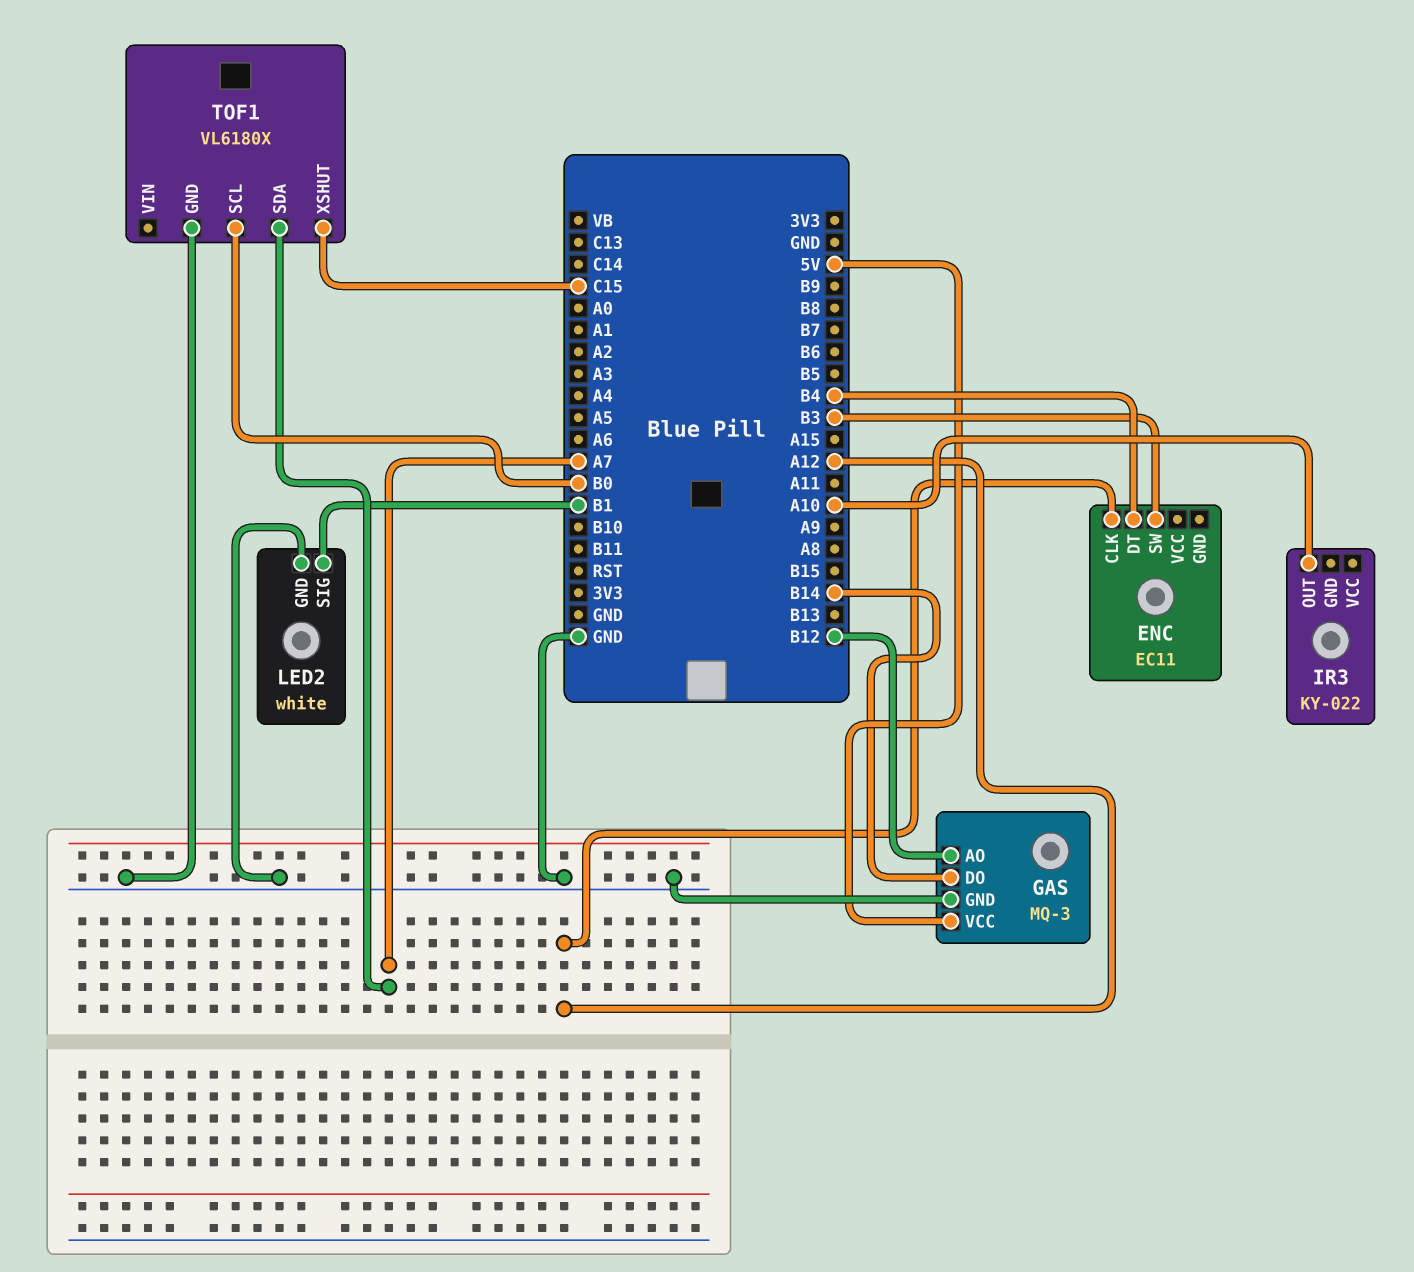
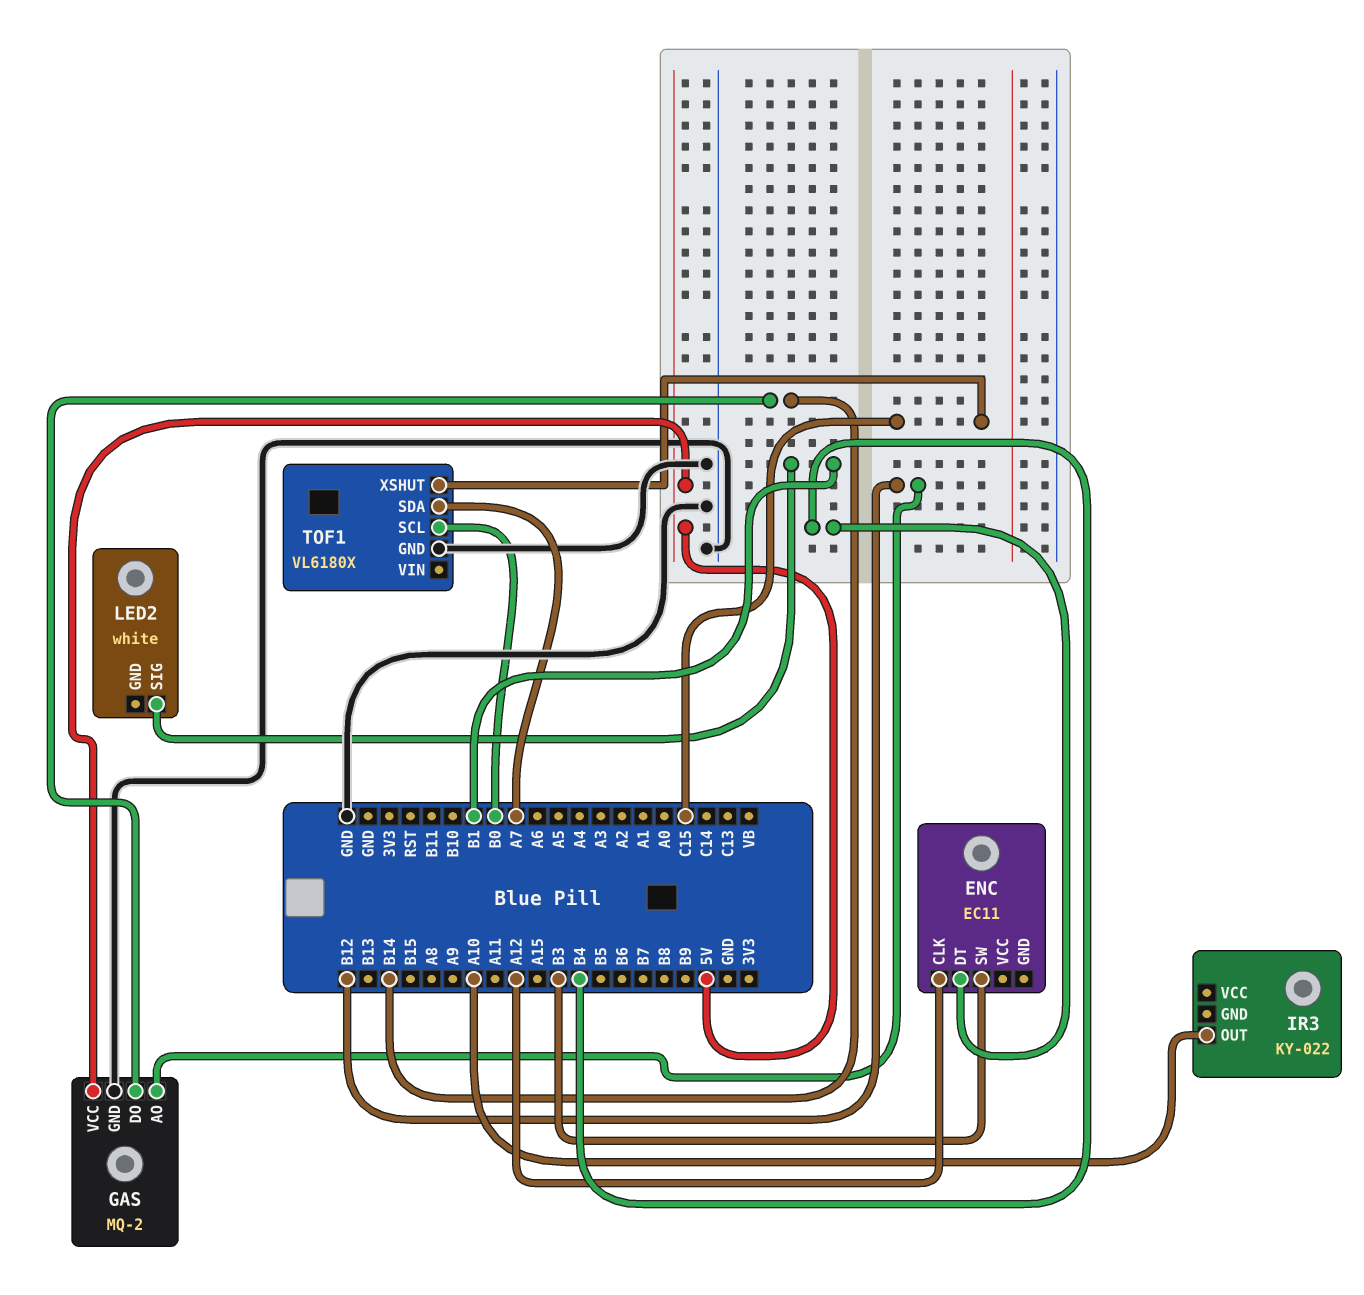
GAS: MQ-3 -> MQ-2
LED2 pin GND: GND -> none

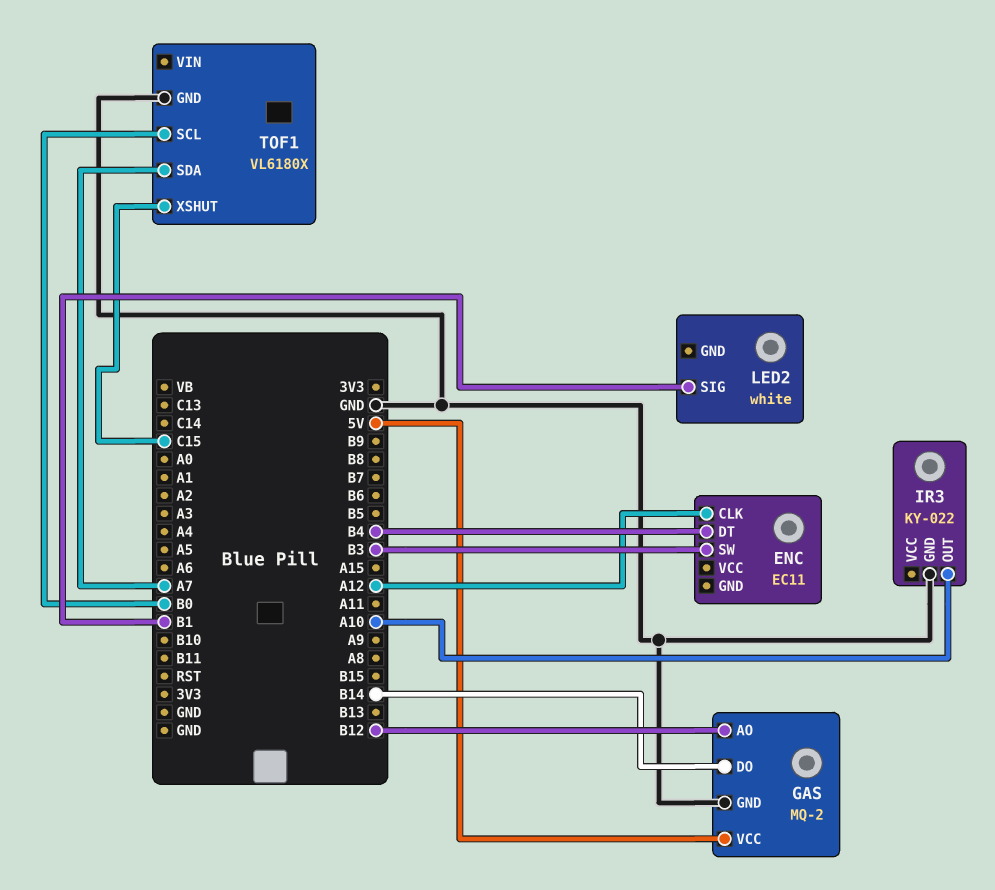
IR3 pin GND: none -> GND

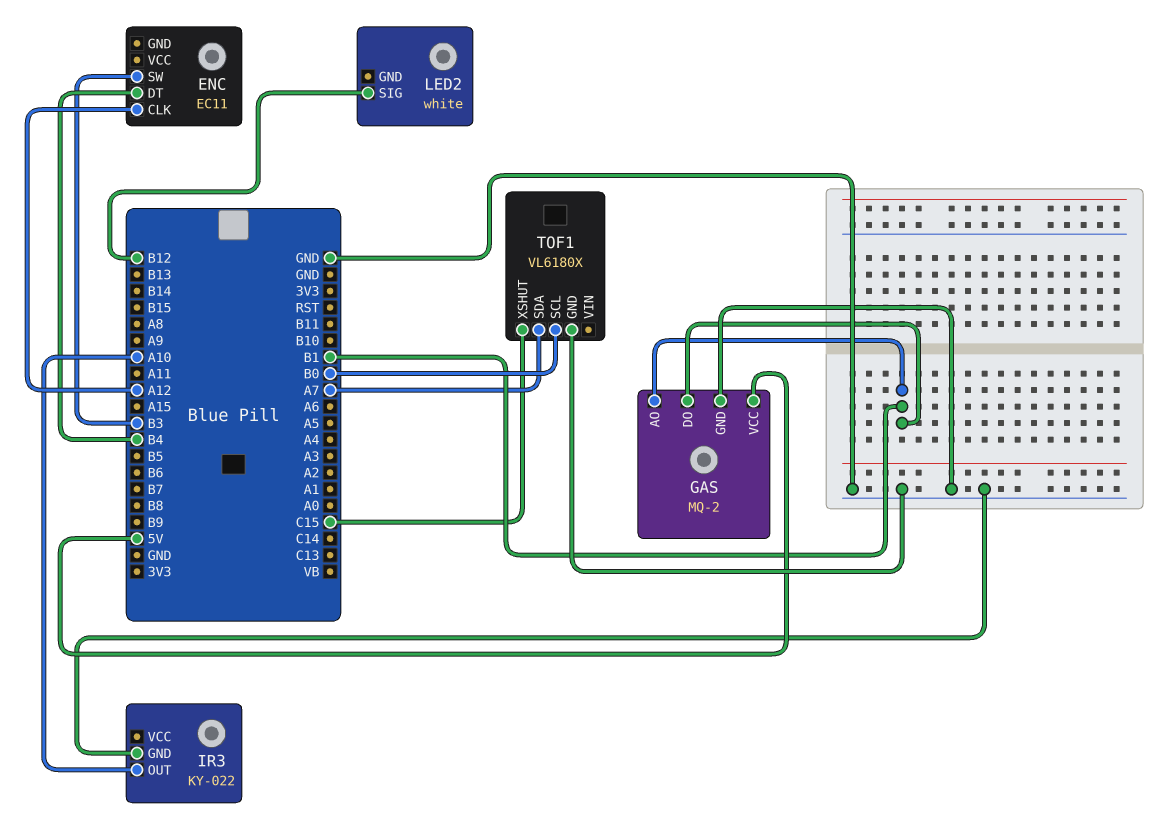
GAS pin AO: B12 -> B1
GAS pin DO: B14 -> B1
LED2 pin SIG: B1 -> B12

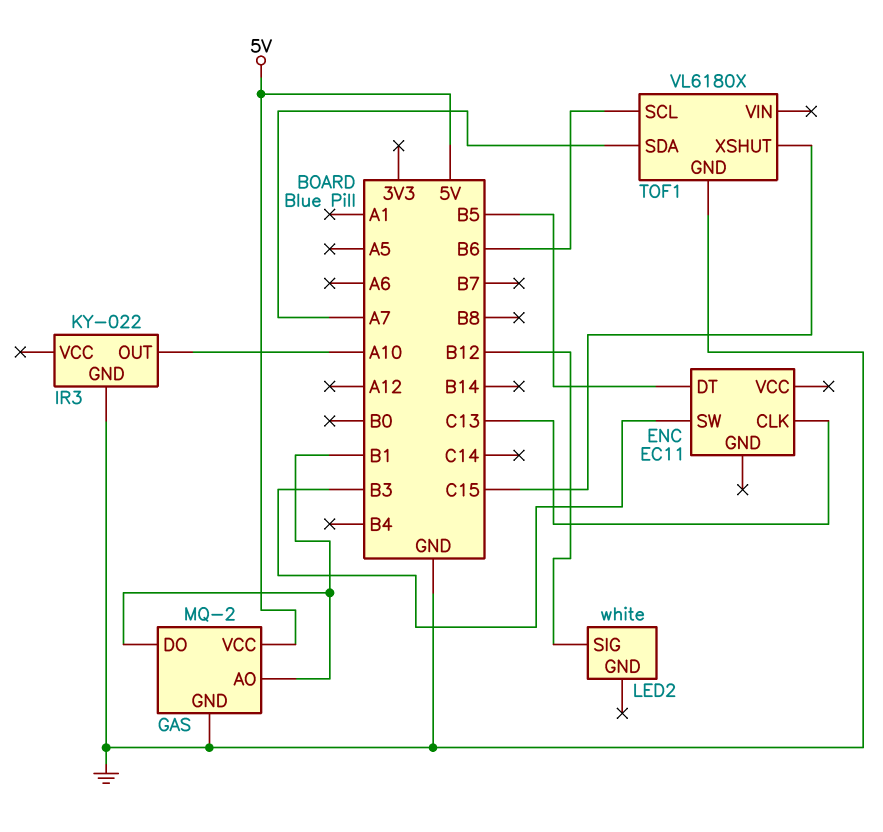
ENC pin CLK: A12 -> C13
ENC pin DT: B4 -> B5
TOF1 pin SCL: B0 -> B6

